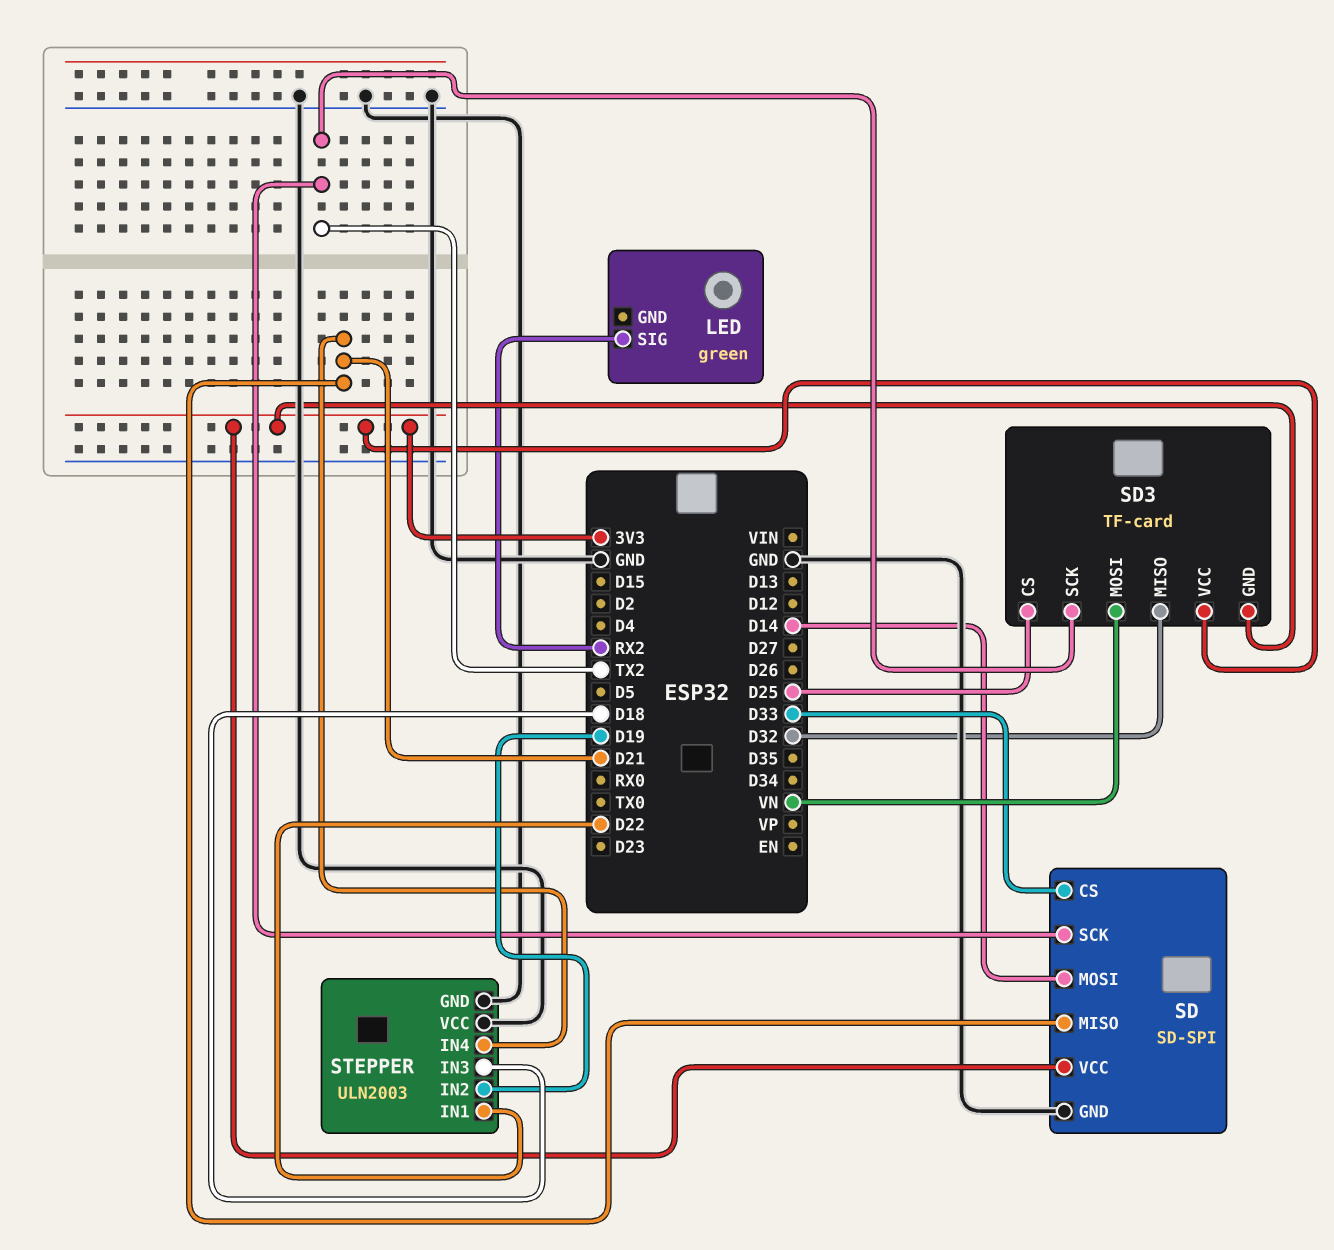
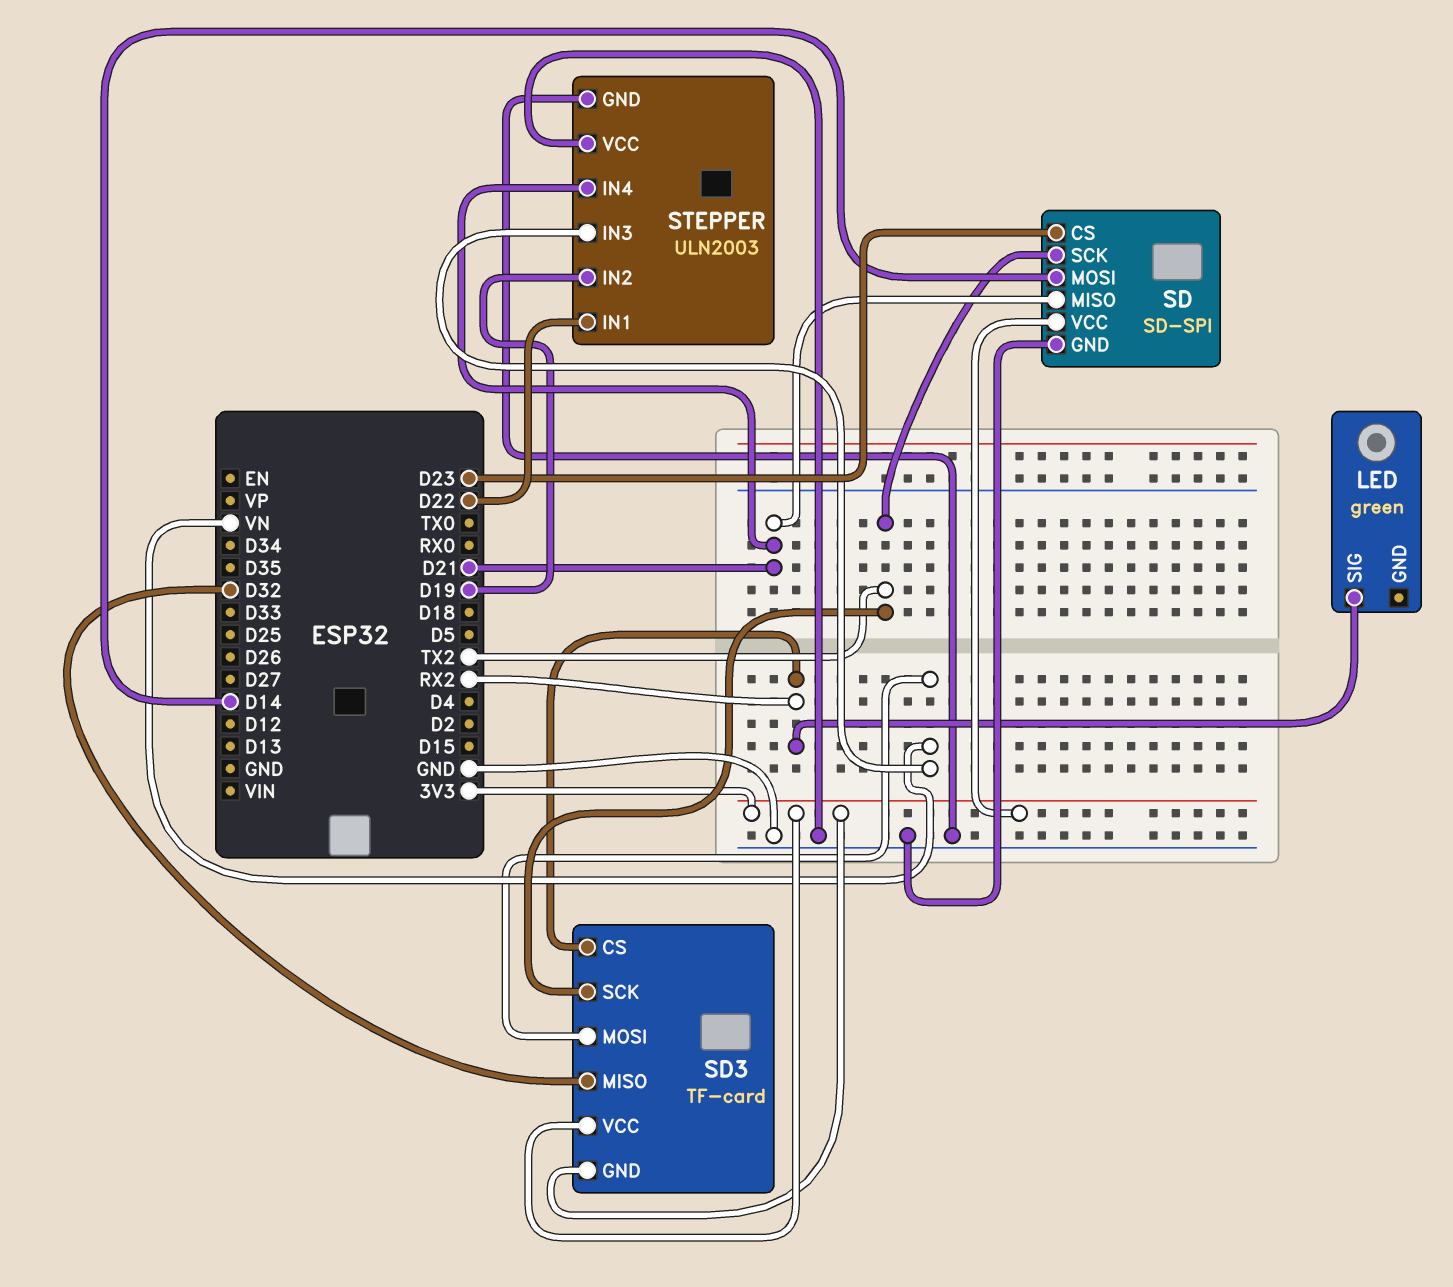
SD pin CS: D33 -> D23
SD3 pin CS: D25 -> RX2
STEPPER pin IN3: D18 -> VN

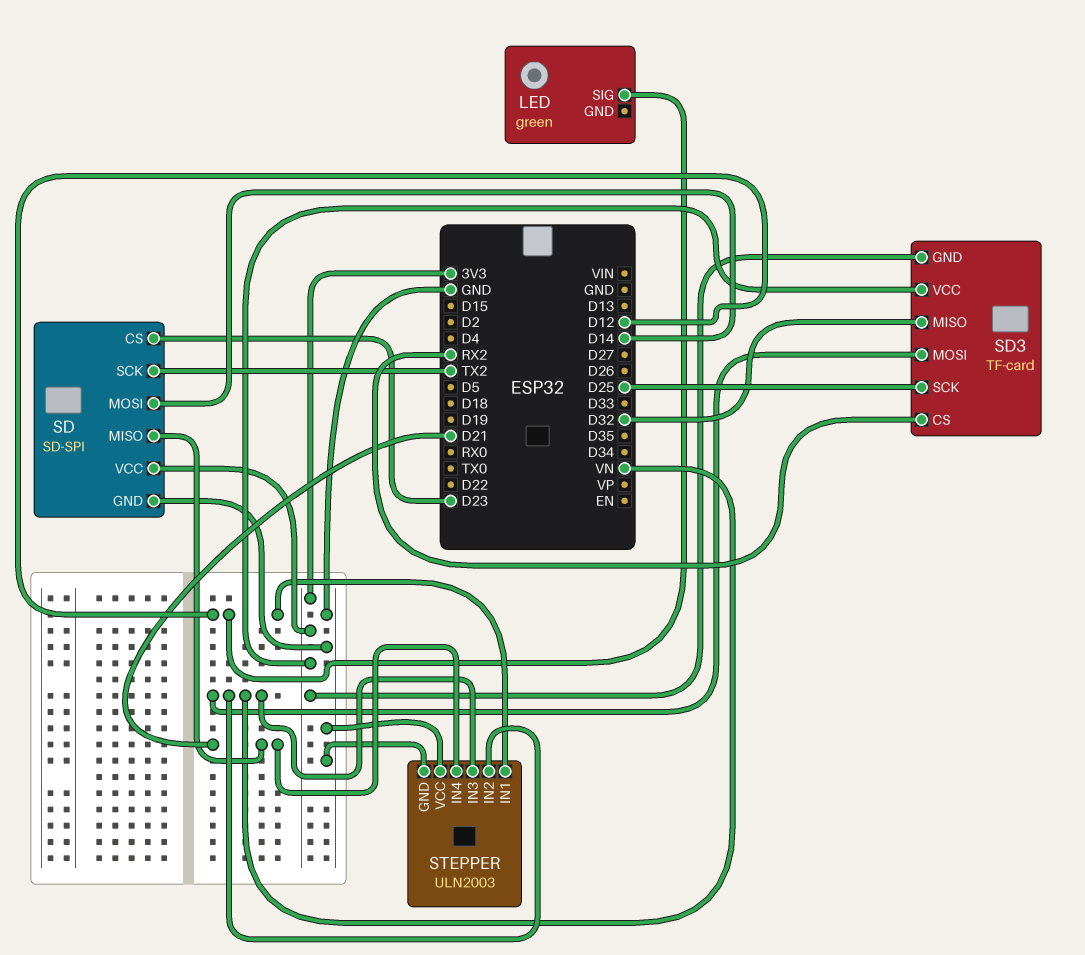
LED pin SIG: RX2 -> D12
SD3 pin SCK: TX2 -> D25
STEPPER pin IN1: D22 -> D12
STEPPER pin IN2: D19 -> VN

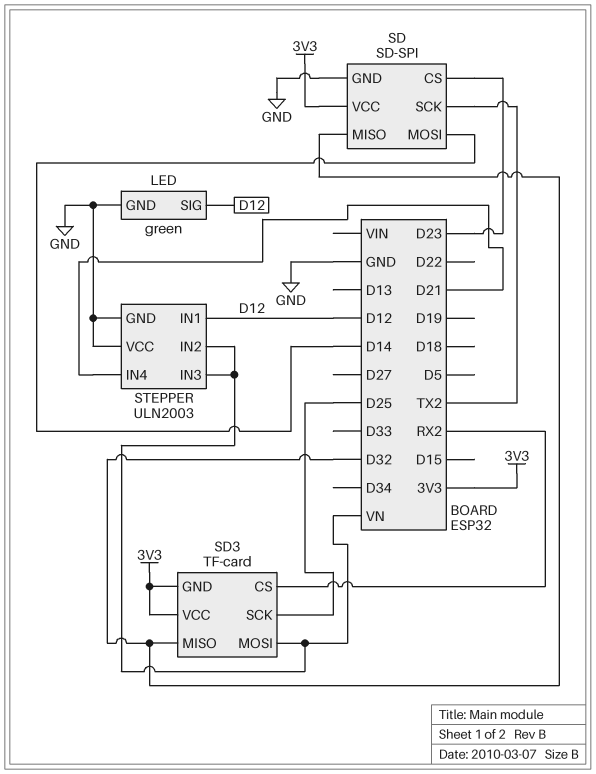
LED pin GND: none -> GND
SD pin MISO: D21 -> D32

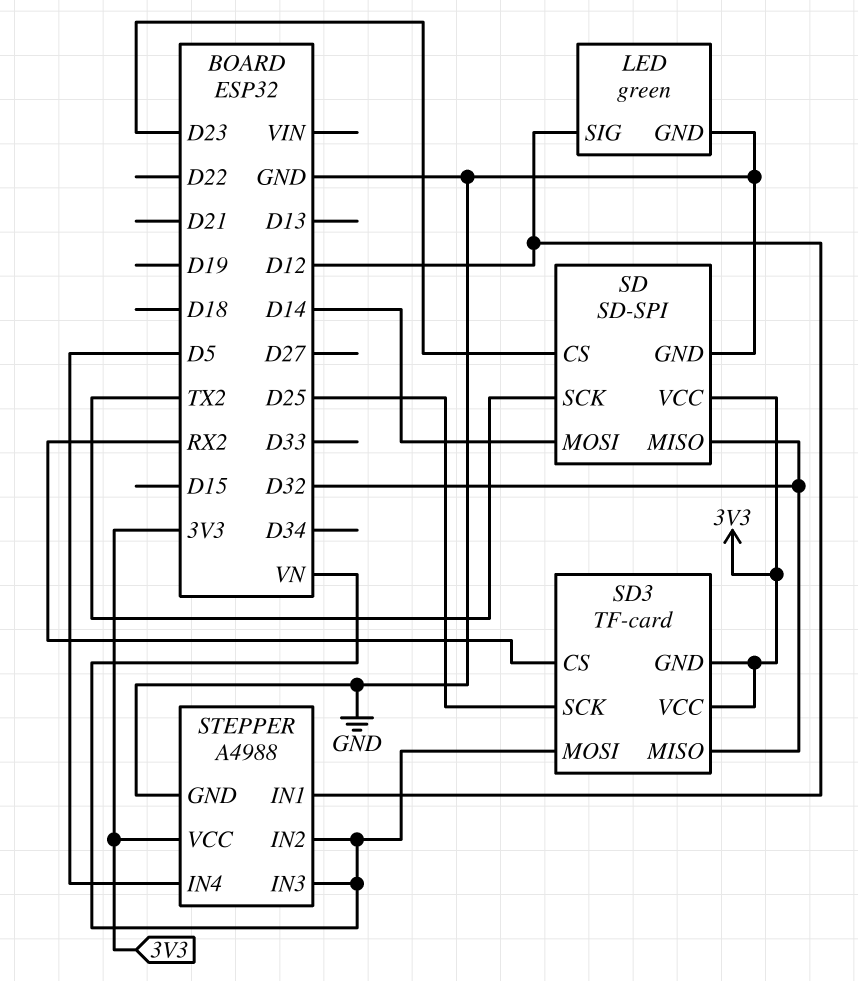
STEPPER: ULN2003 -> A4988
STEPPER pin IN4: D21 -> D5
STEPPER pin VCC: GND -> 3V3

